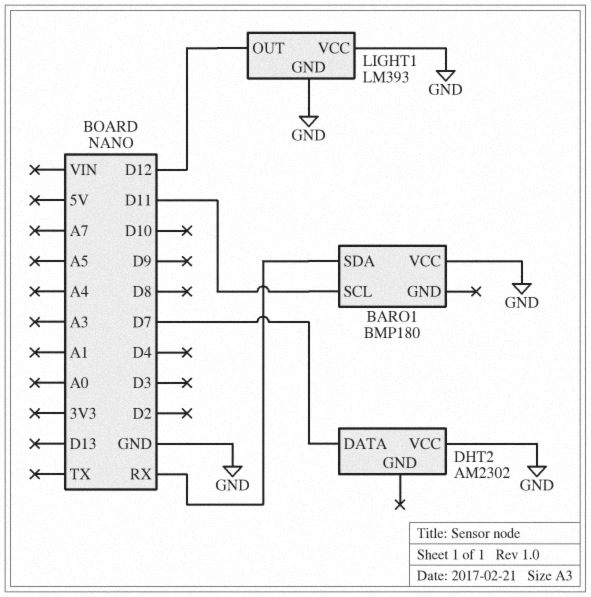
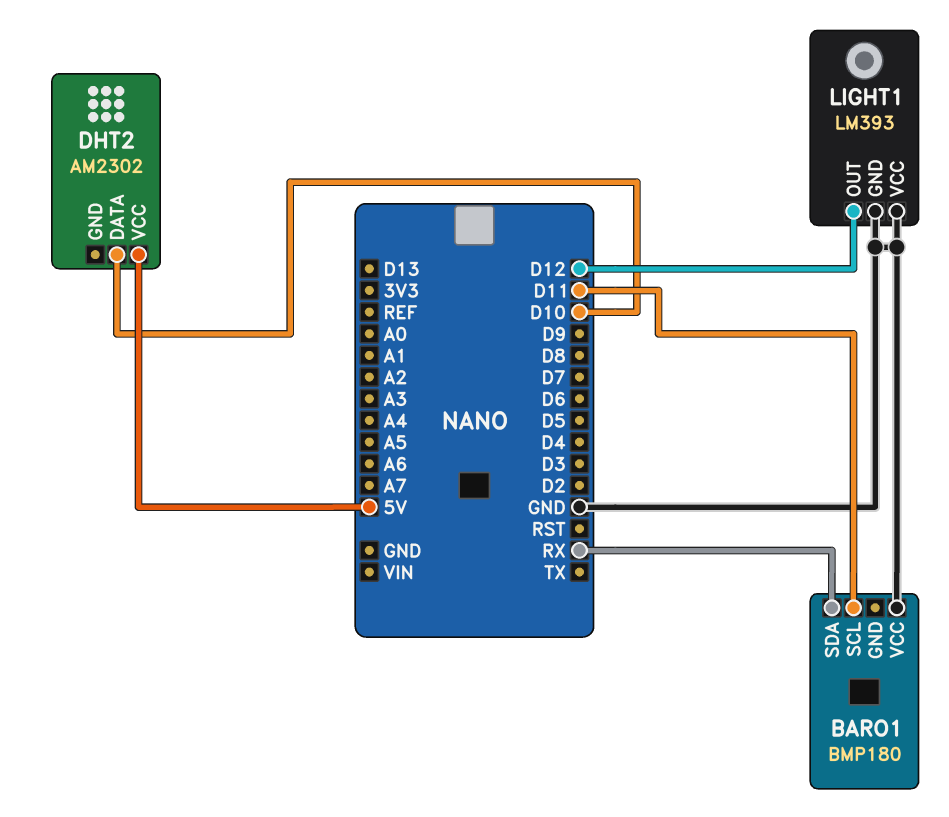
DHT2 pin DATA: D7 -> D10
DHT2 pin VCC: GND -> 5V

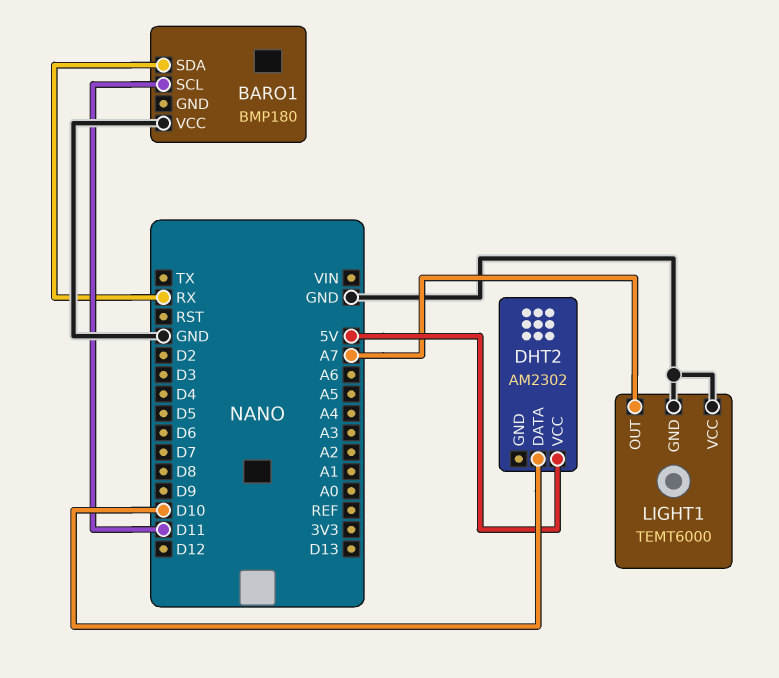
LIGHT1: LM393 -> TEMT6000
LIGHT1 pin OUT: D12 -> A7

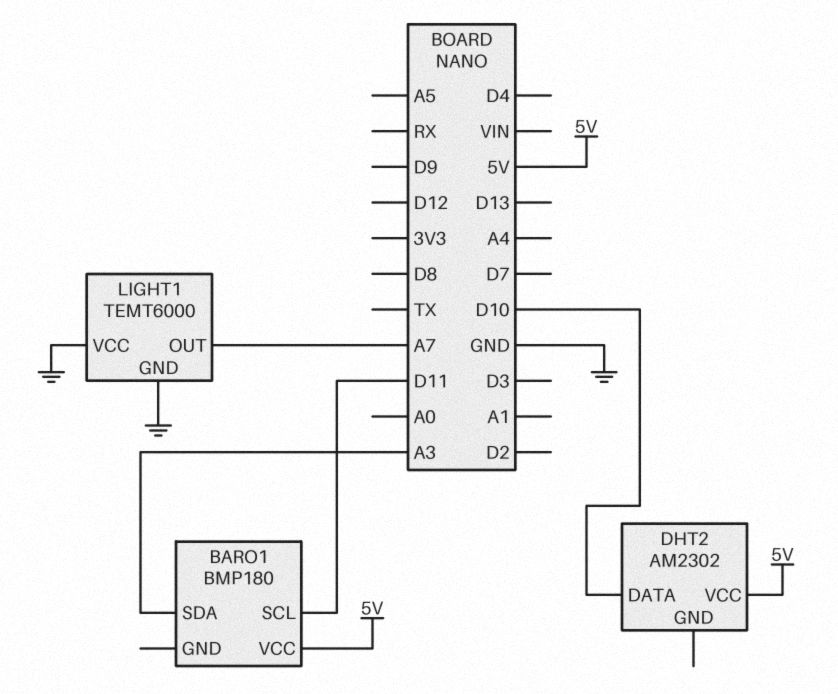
BARO1 pin SDA: RX -> A3
BARO1 pin VCC: GND -> 5V

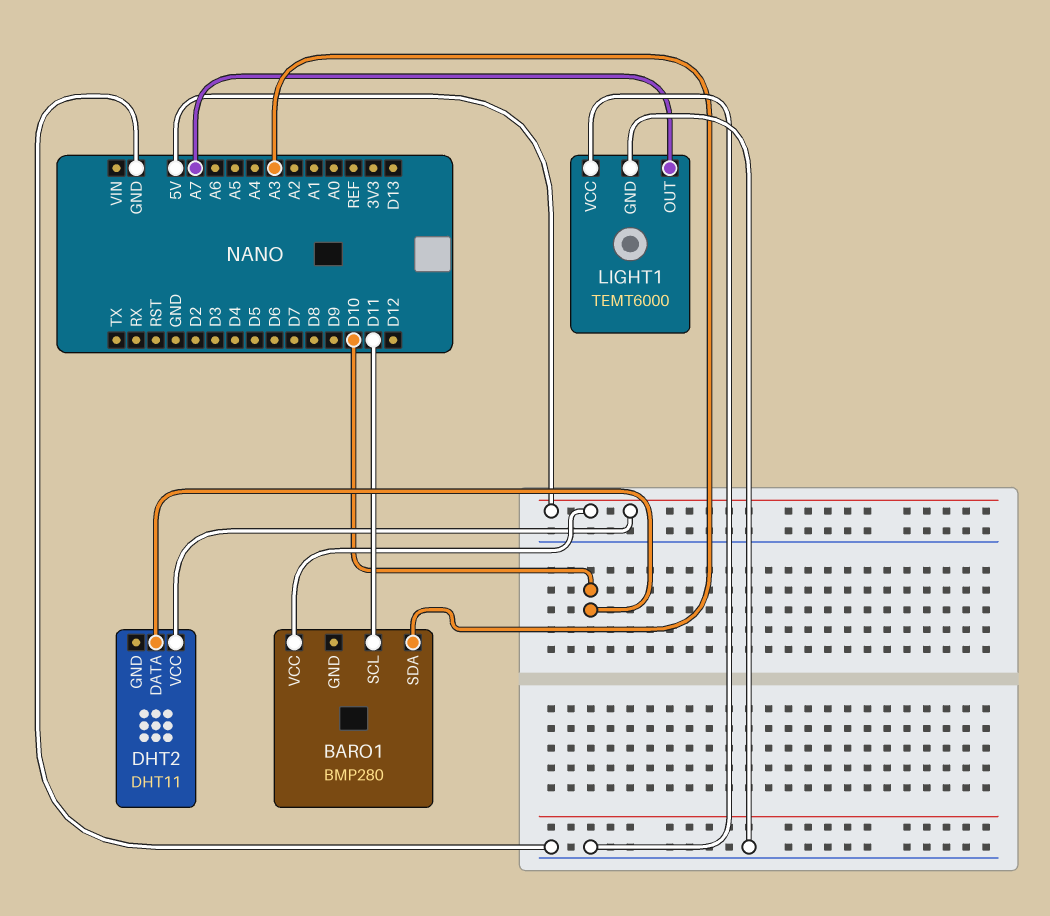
BARO1: BMP180 -> BMP280
DHT2: AM2302 -> DHT11

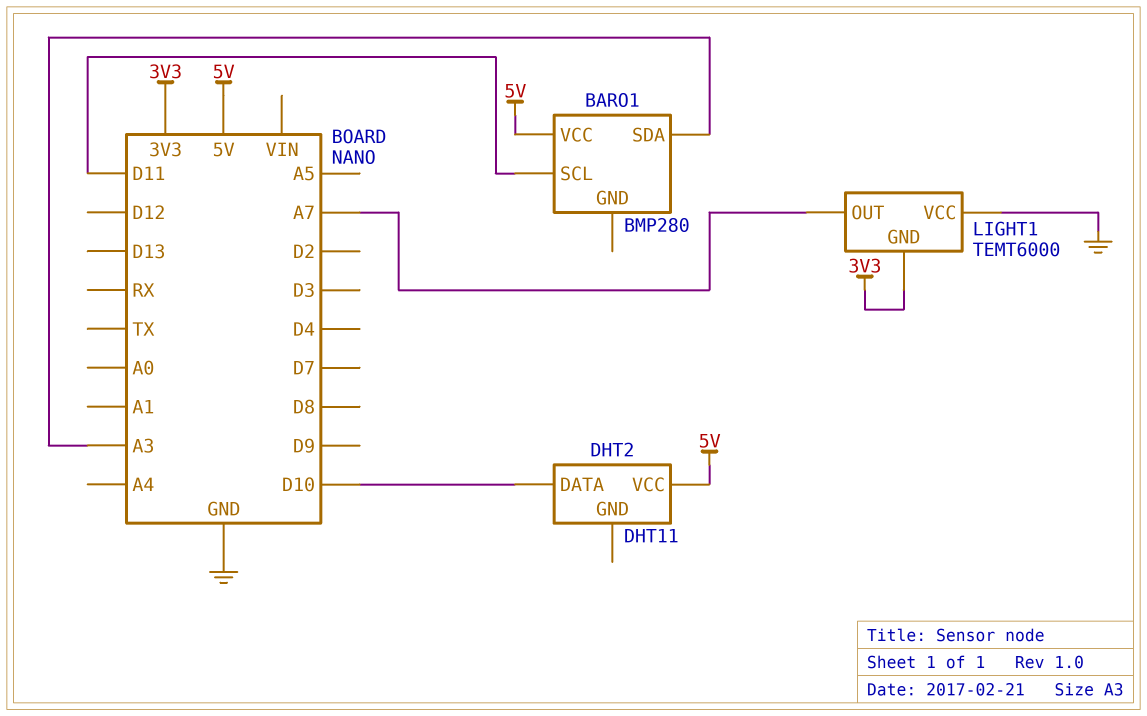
LIGHT1 pin GND: GND -> 3V3

